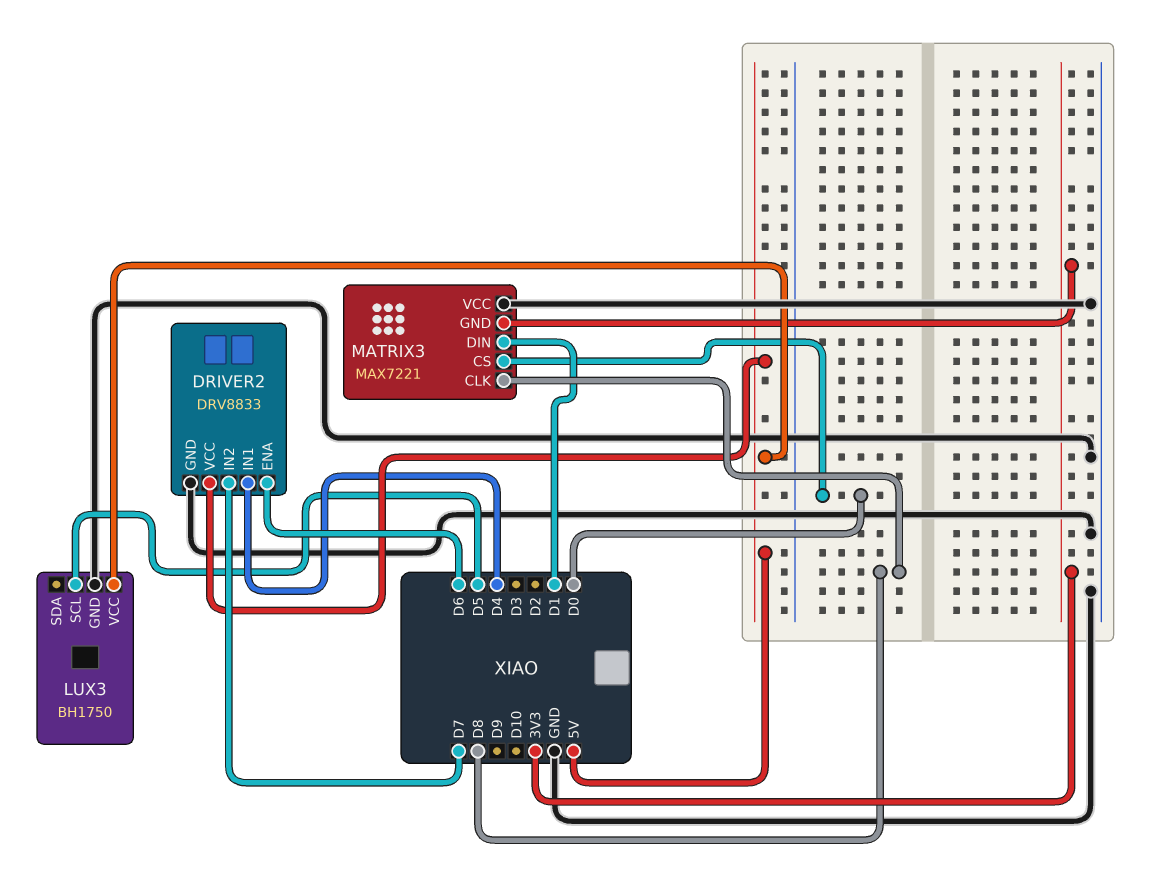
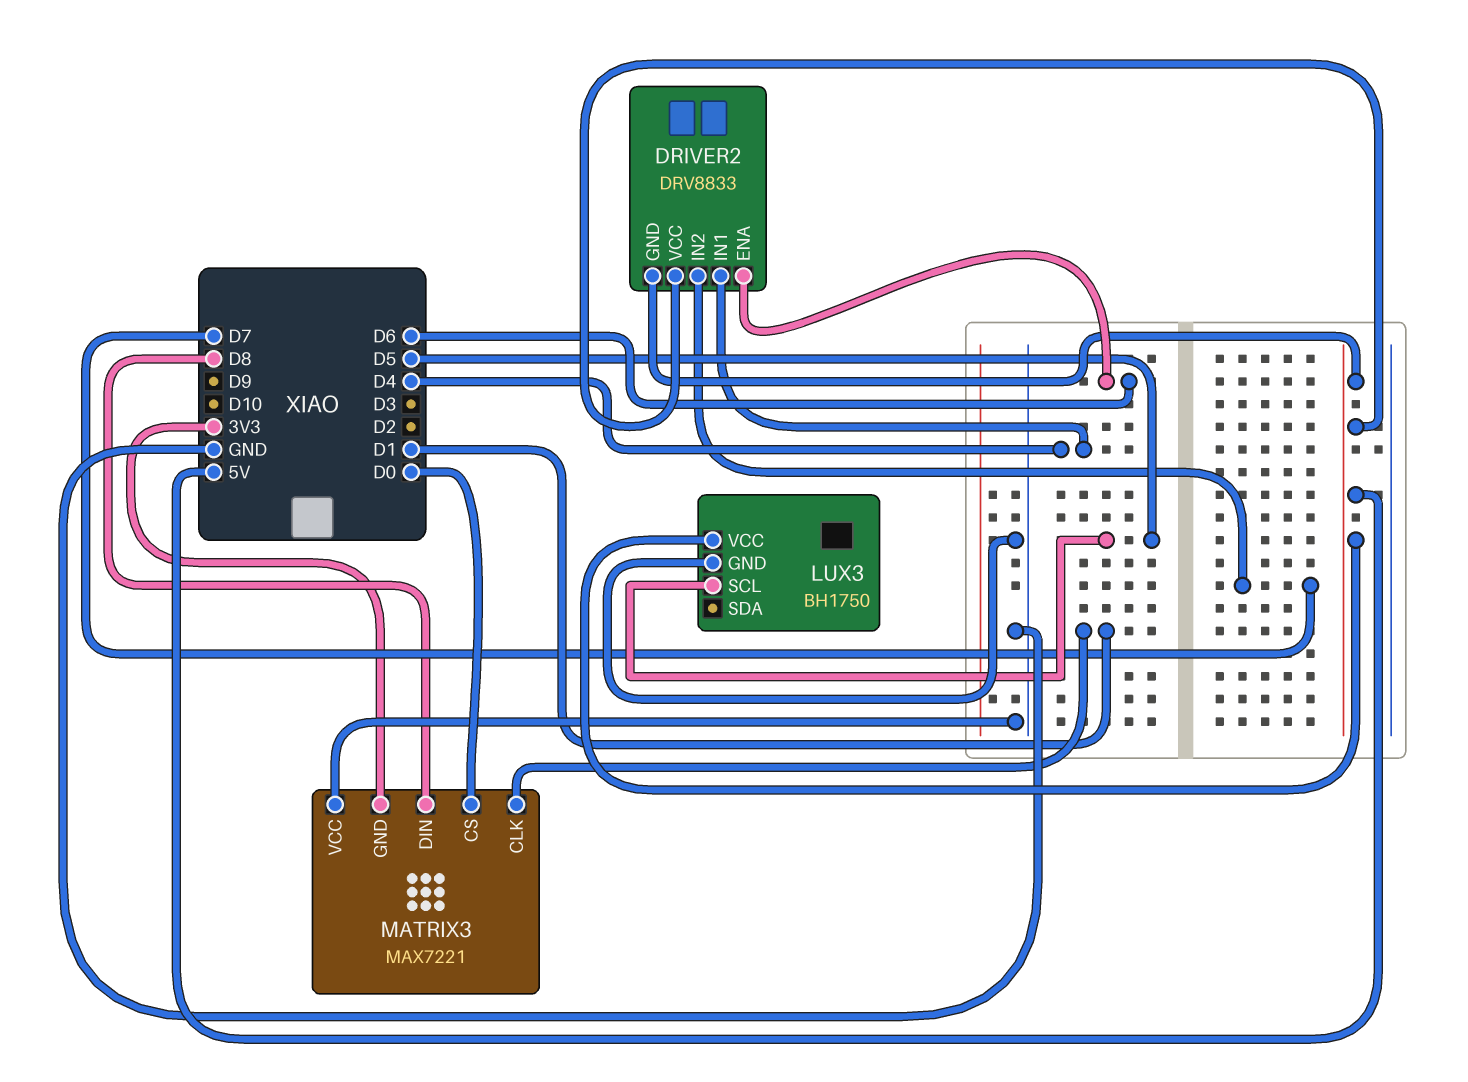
DRIVER2 pin GND: GND -> 5V
MATRIX3 pin CLK: D8 -> D1
MATRIX3 pin DIN: D1 -> D8

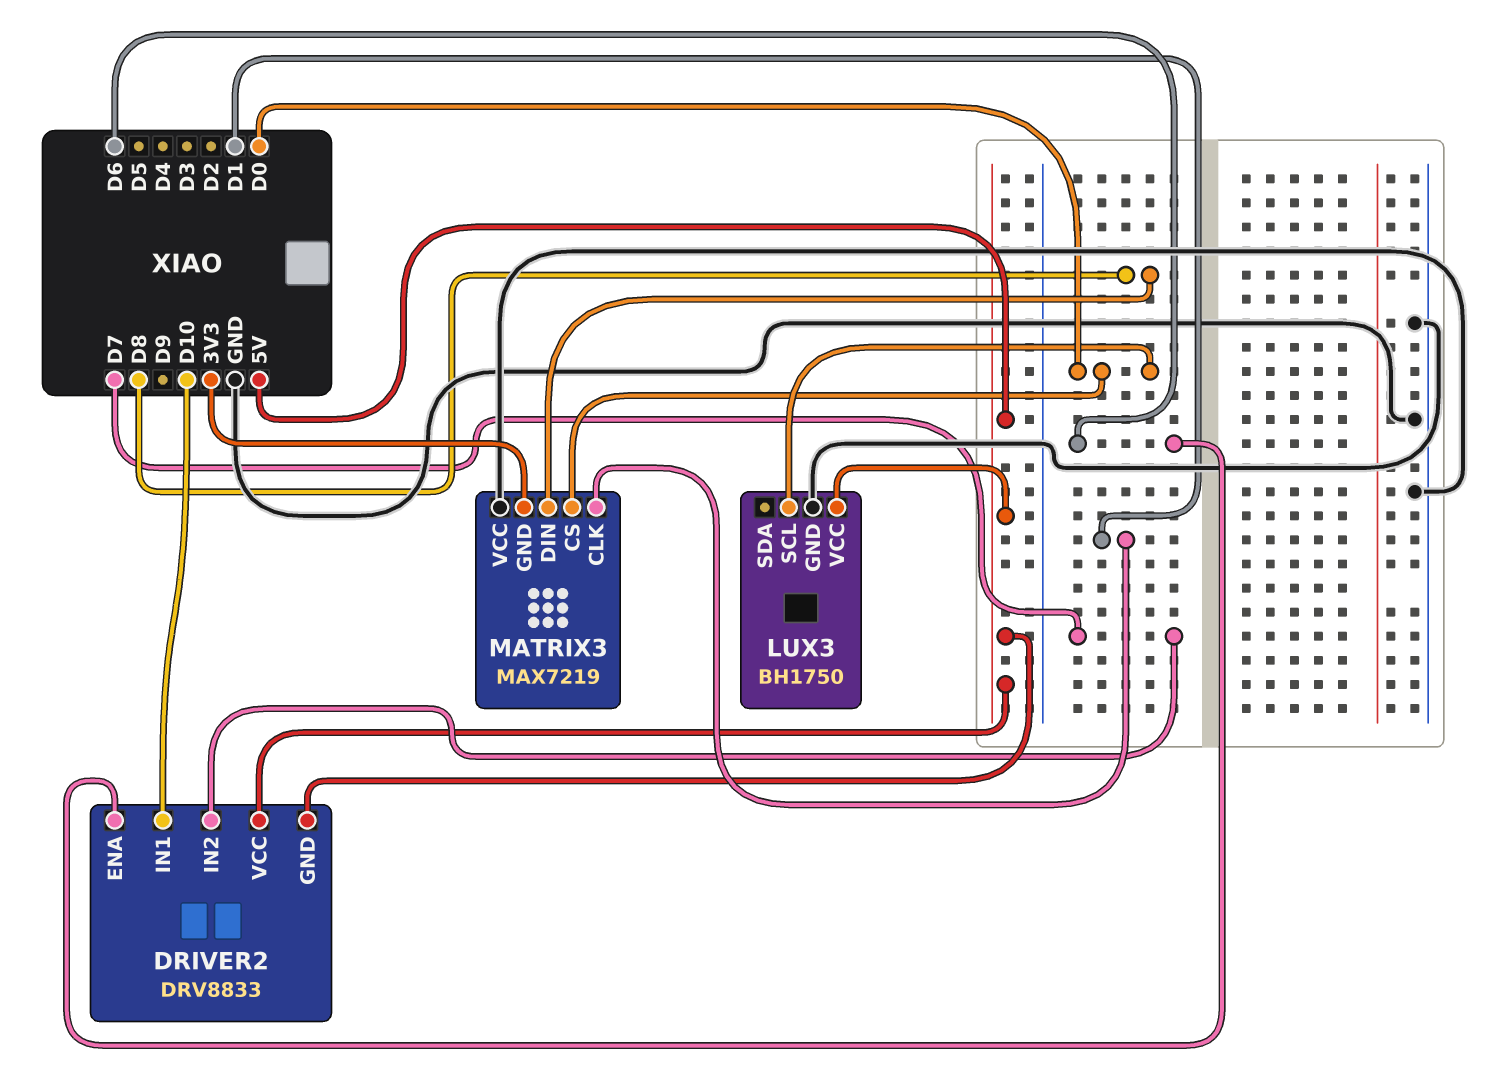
DRIVER2 pin IN1: D4 -> D10
LUX3 pin SCL: D5 -> D0
MATRIX3: MAX7221 -> MAX7219

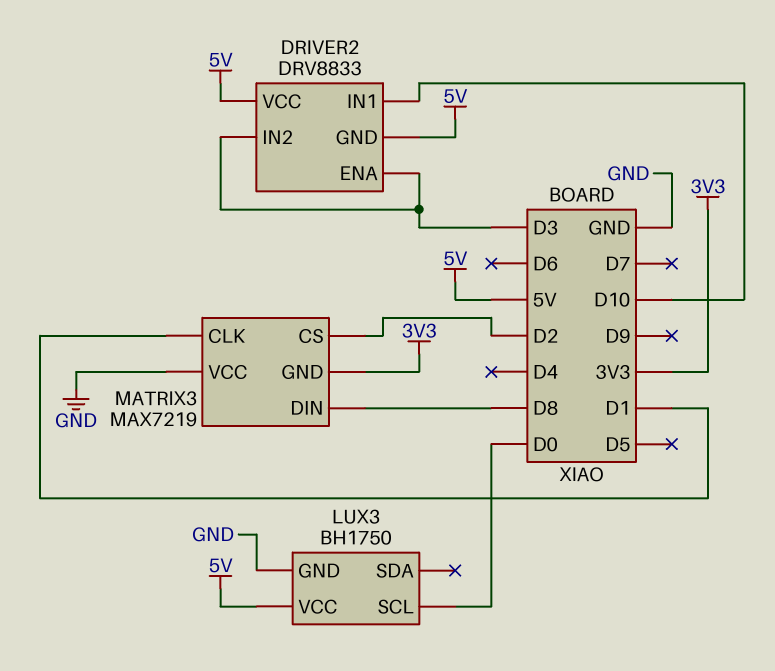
DRIVER2 pin ENA: D6 -> D3
DRIVER2 pin IN2: D7 -> D3
MATRIX3 pin CS: D0 -> D2

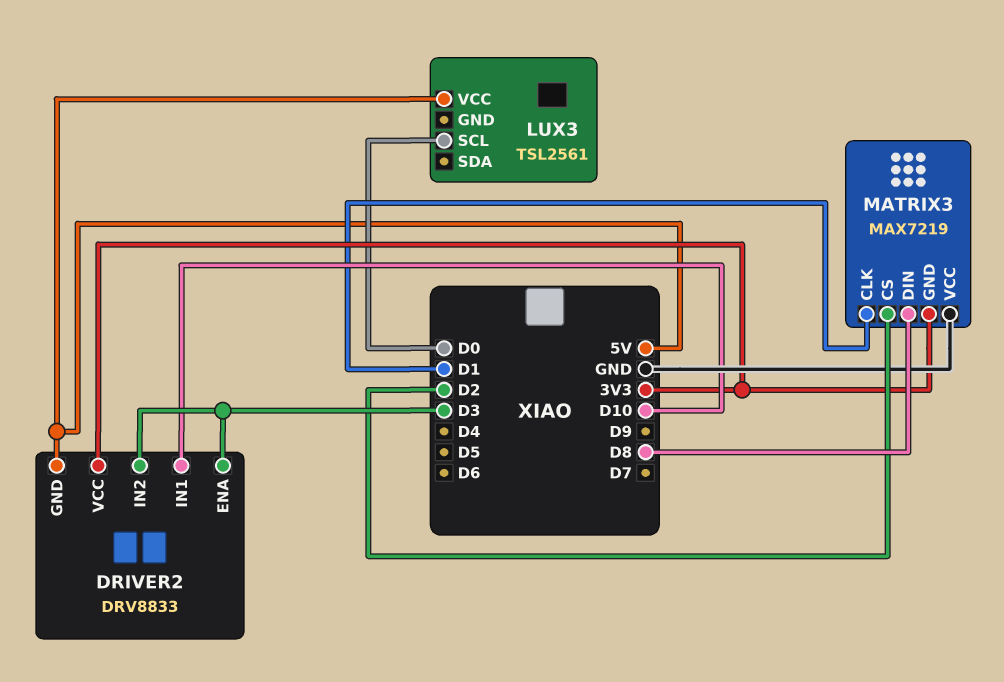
DRIVER2 pin VCC: 5V -> 3V3
LUX3: BH1750 -> TSL2561
LUX3 pin GND: GND -> none

